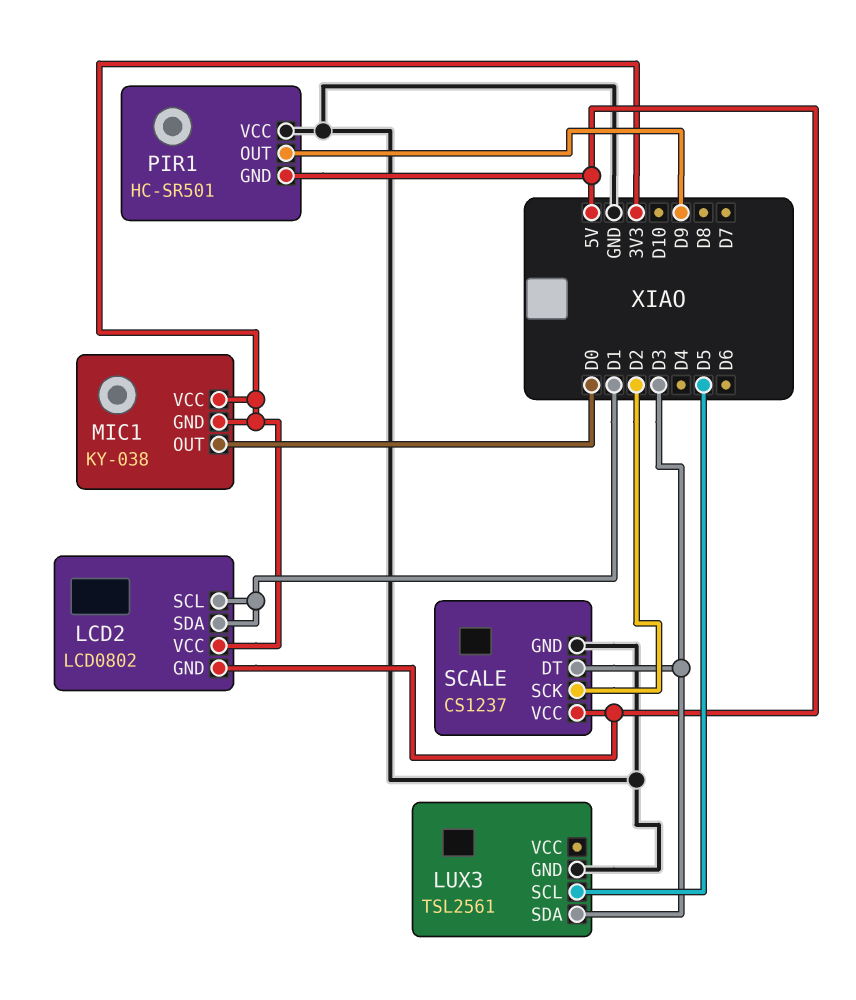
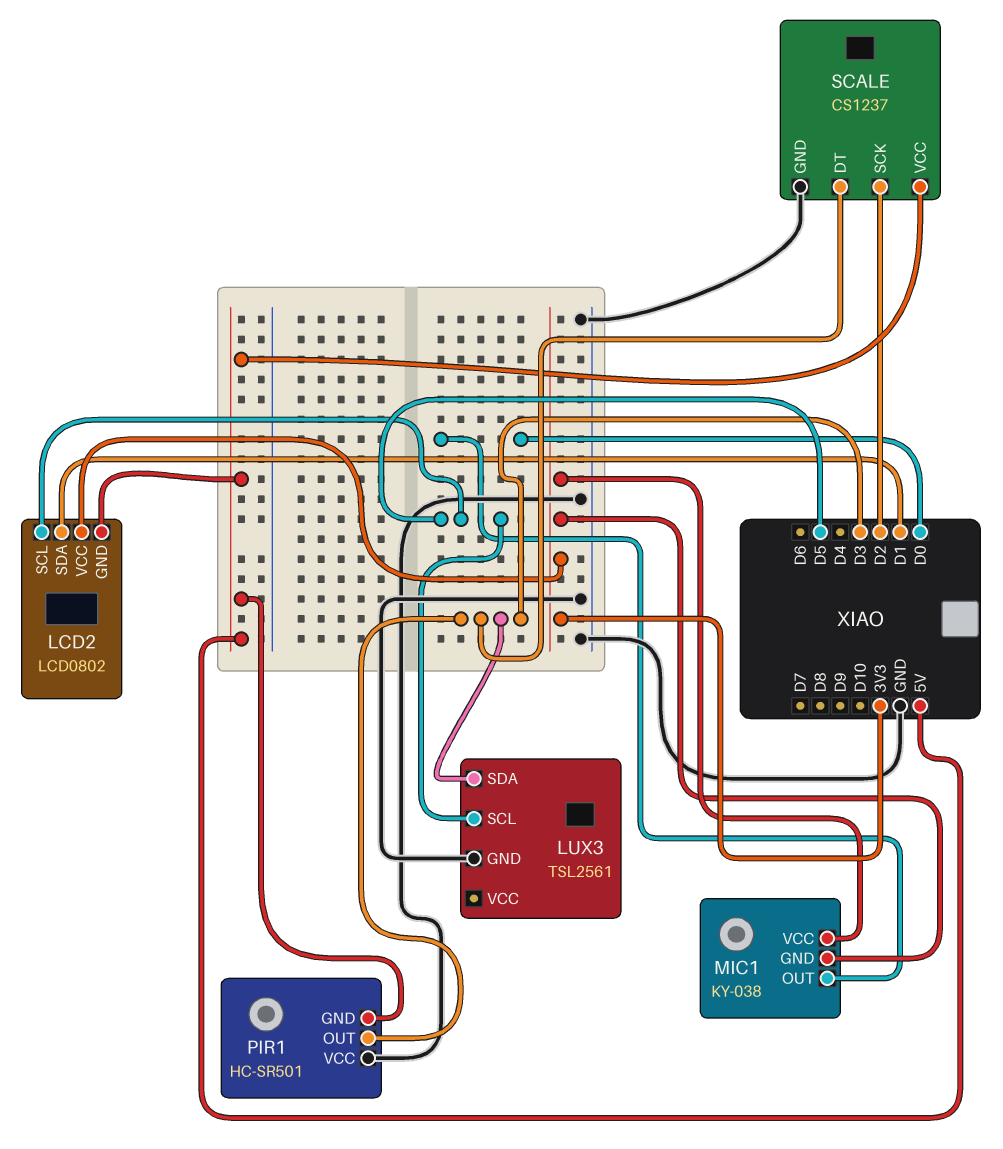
LCD2 pin SCL: D1 -> D5
PIR1 pin OUT: D9 -> D3

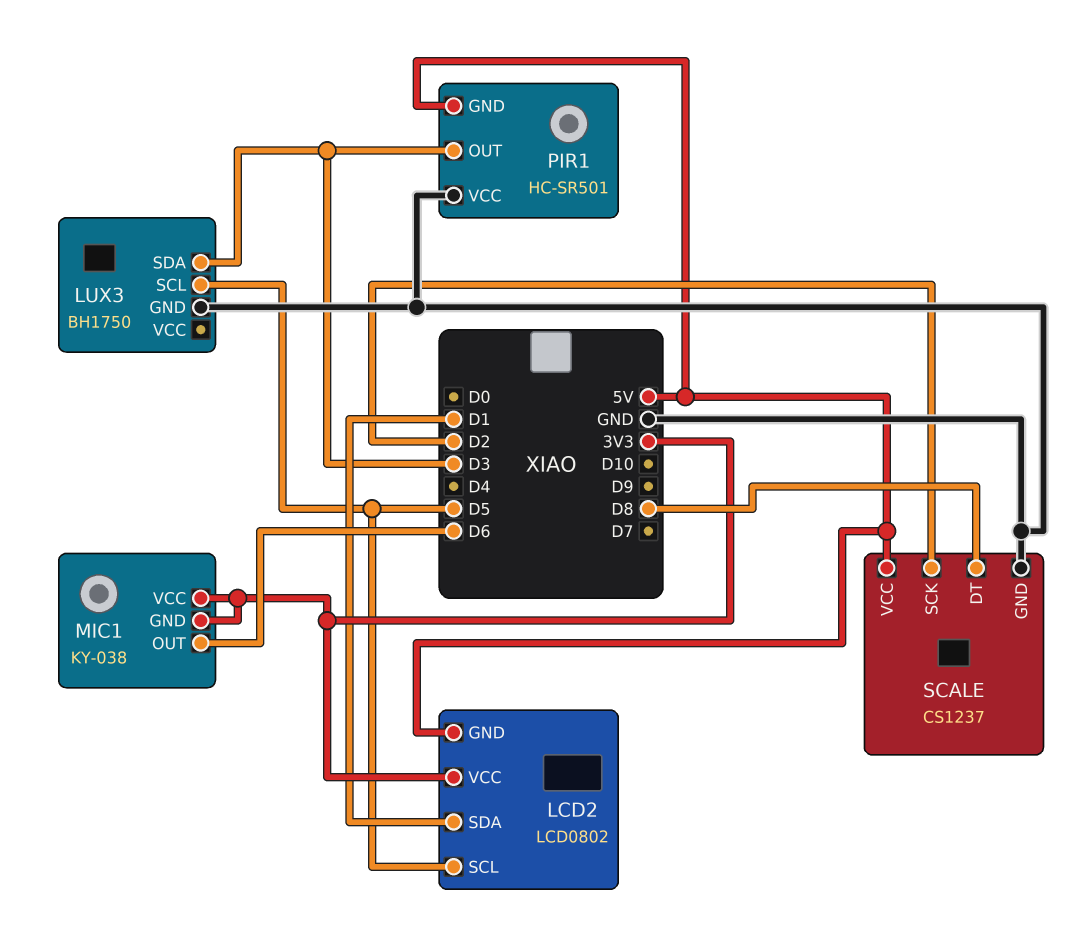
LUX3: TSL2561 -> BH1750
MIC1 pin OUT: D0 -> D6
SCALE pin DT: D3 -> D8

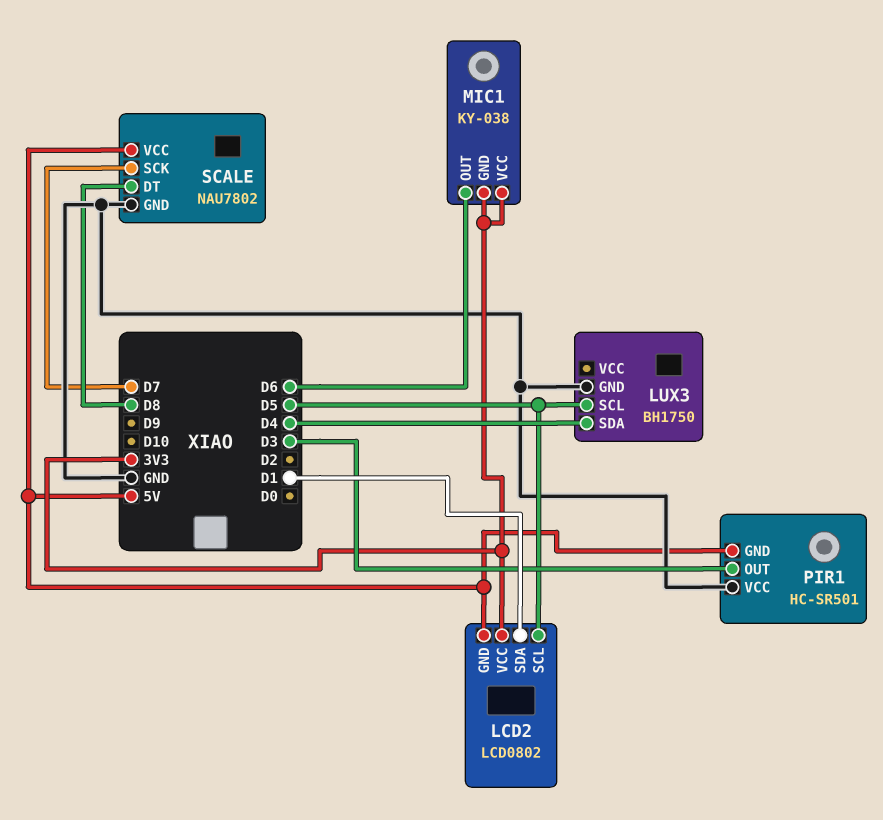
LUX3 pin SDA: D3 -> D4
SCALE: CS1237 -> NAU7802
SCALE pin SCK: D2 -> D7

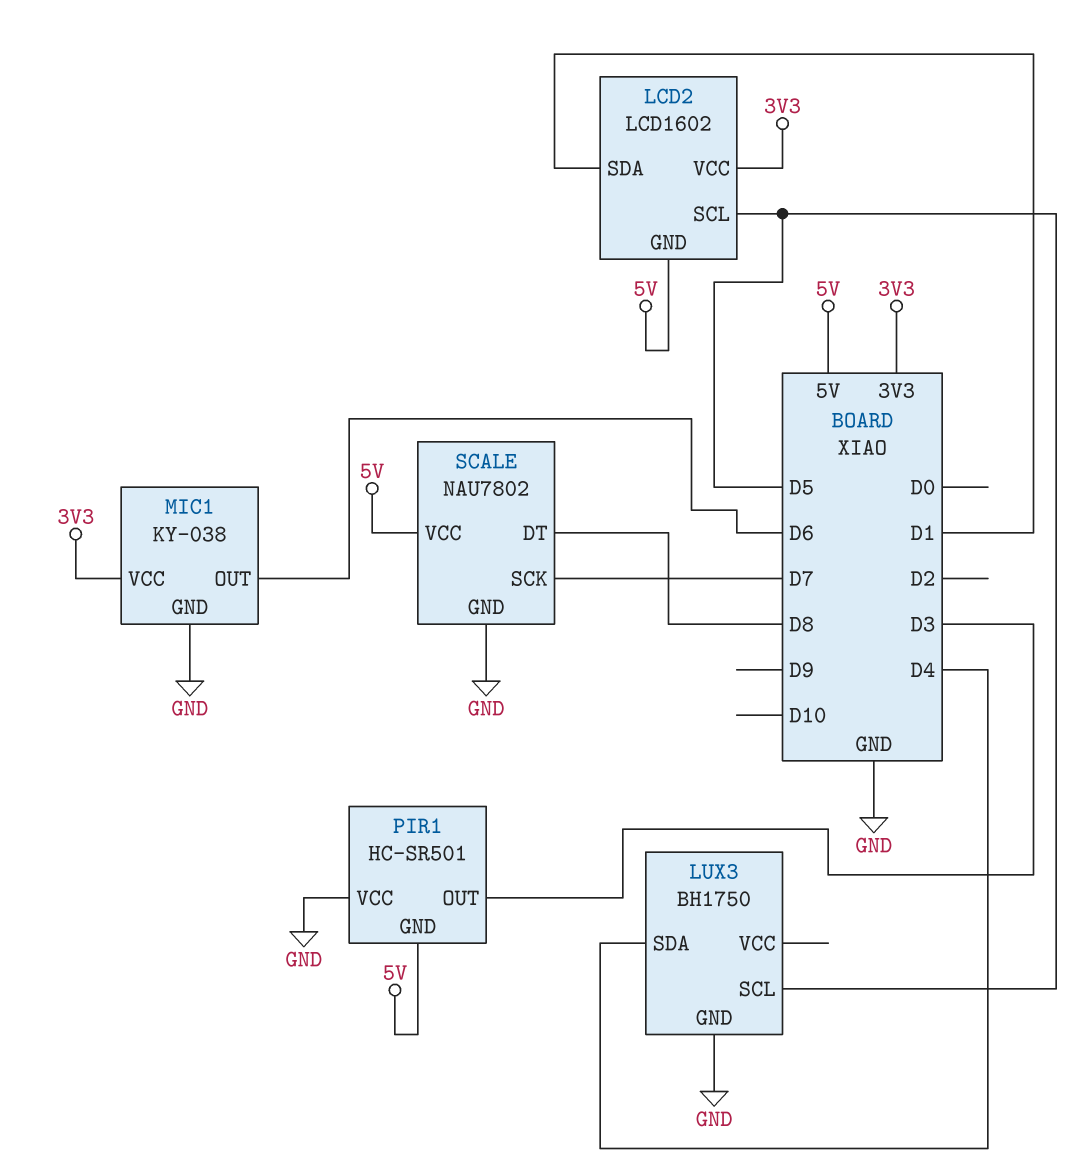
LCD2: LCD0802 -> LCD1602
MIC1 pin GND: 3V3 -> GND

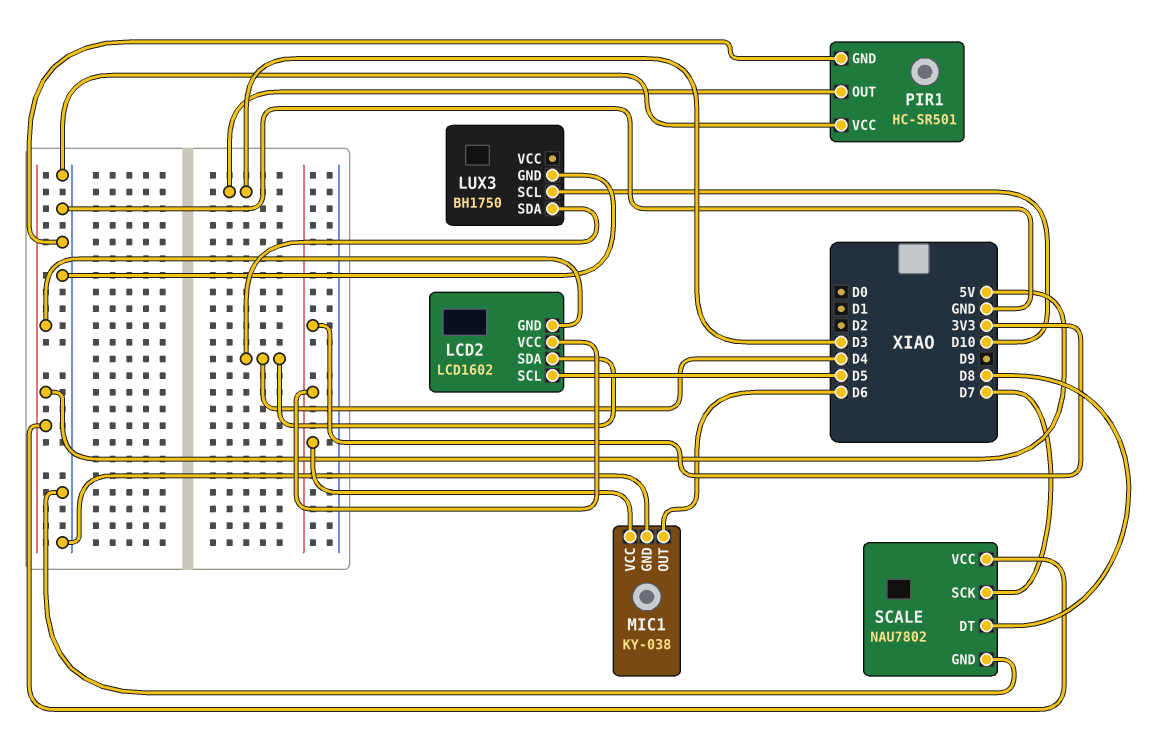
LCD2 pin SDA: D1 -> D4
LUX3 pin SCL: D5 -> D10
PIR1 pin GND: 5V -> GND

